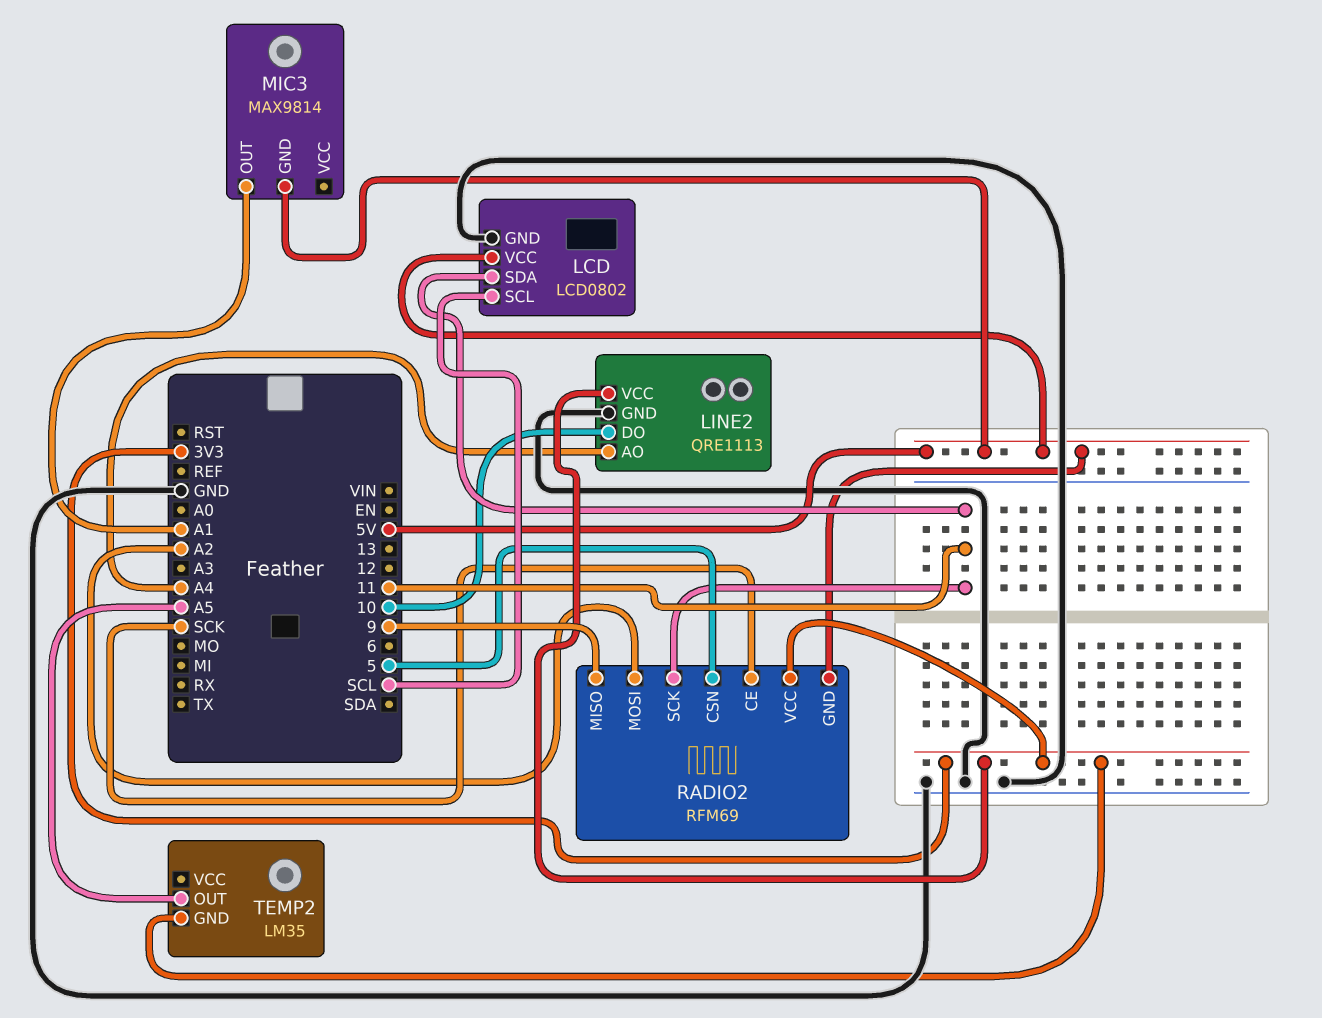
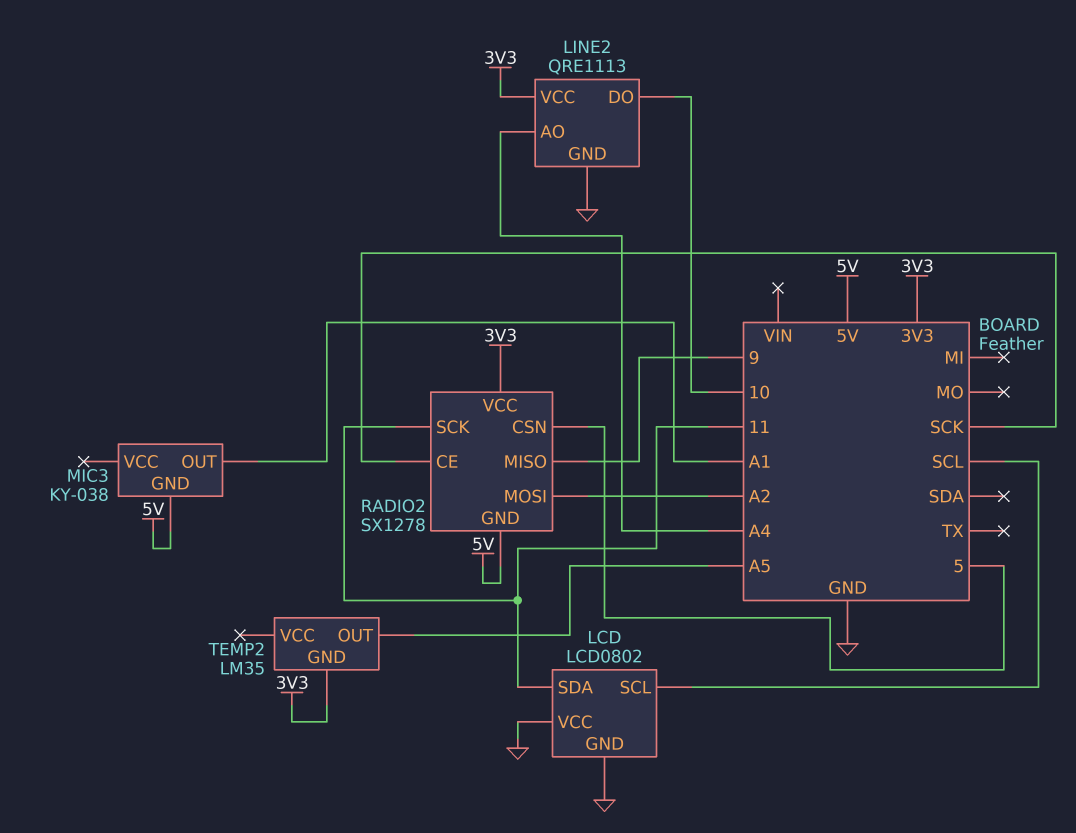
LCD pin VCC: 5V -> GND
MIC3: MAX9814 -> KY-038
RADIO2: RFM69 -> SX1278

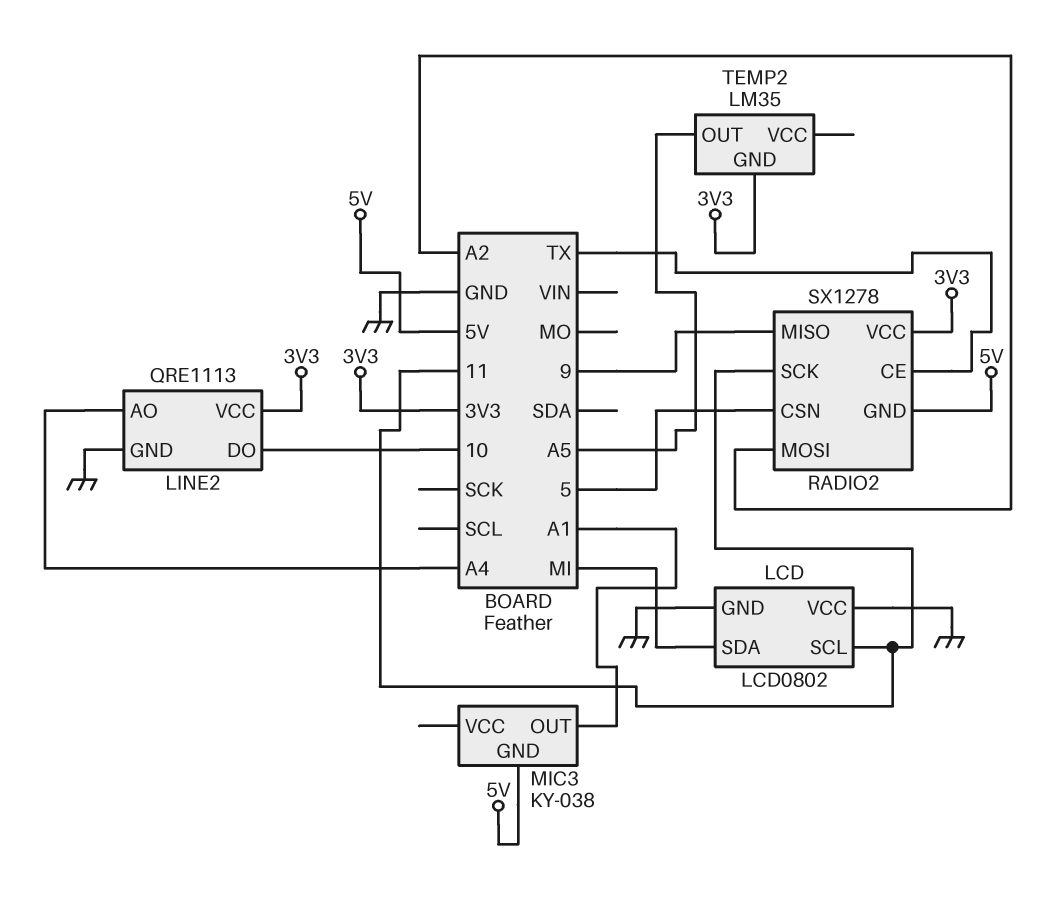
LCD pin SCL: SCL -> 11
LCD pin SDA: 11 -> MI
RADIO2 pin CE: SCK -> TX

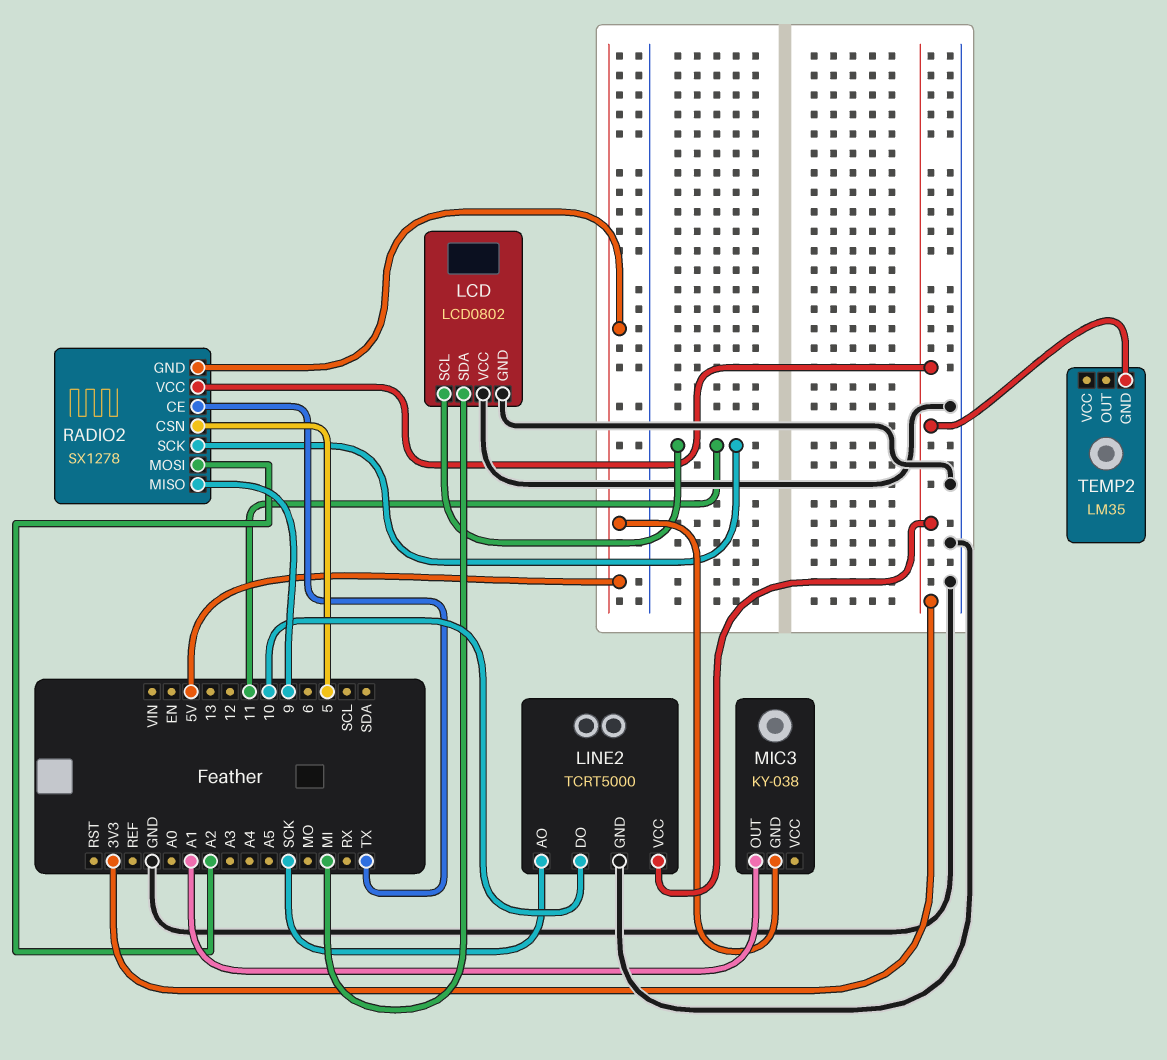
LINE2: QRE1113 -> TCRT5000
LINE2 pin AO: A4 -> SCK
TEMP2 pin OUT: A5 -> none

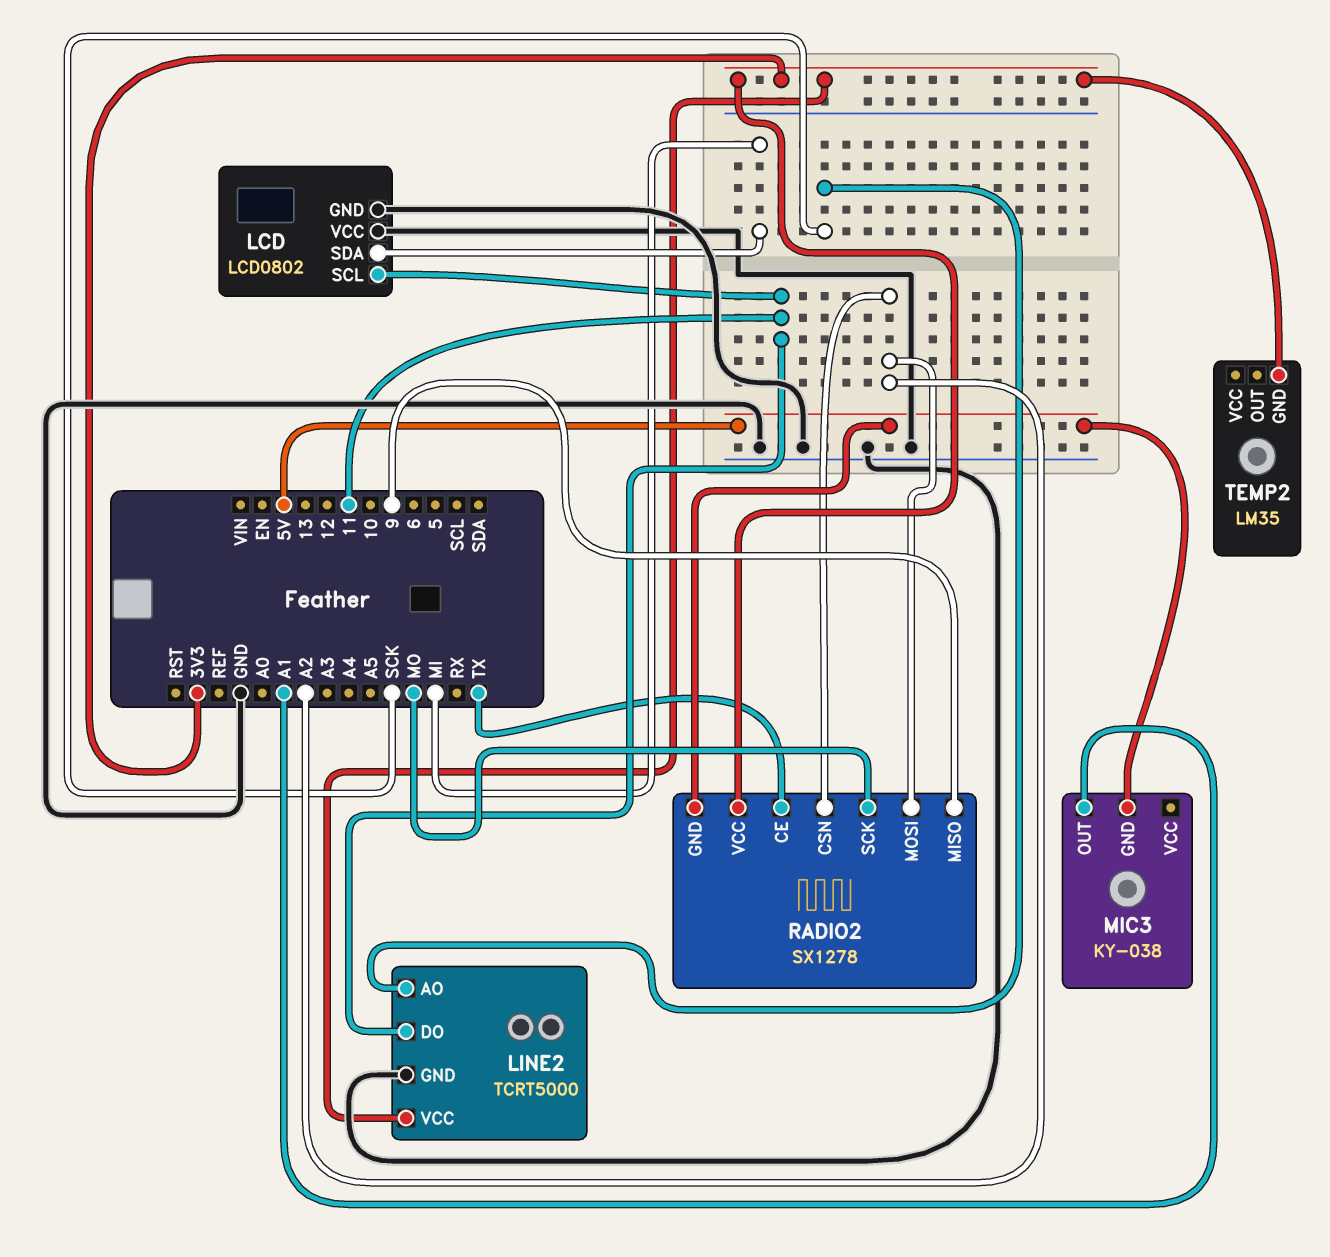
LINE2 pin DO: 10 -> 11
RADIO2 pin CSN: 5 -> A2
RADIO2 pin SCK: 11 -> MO

